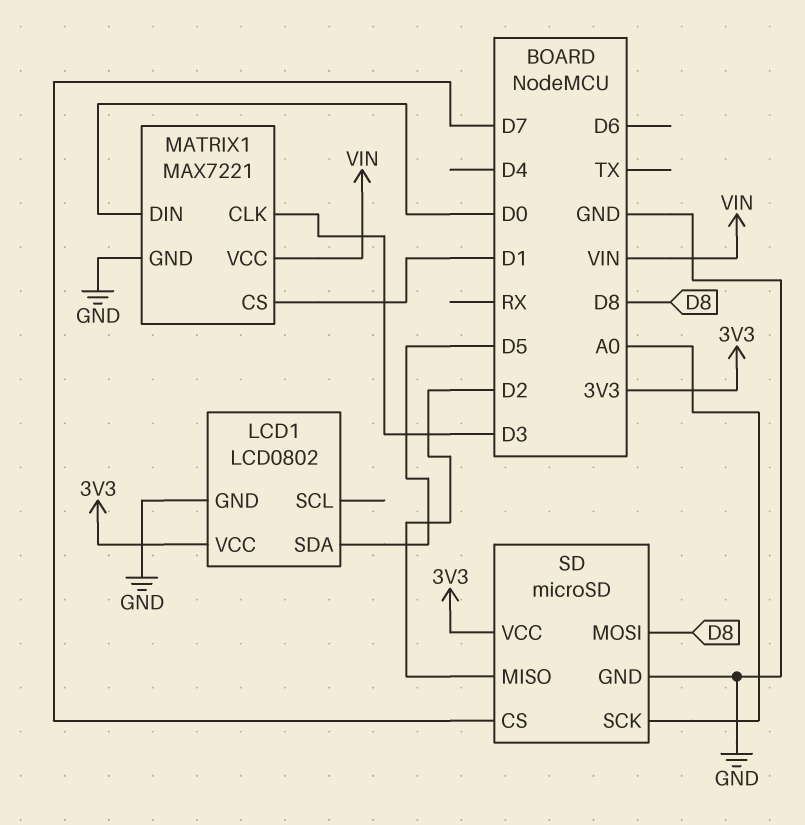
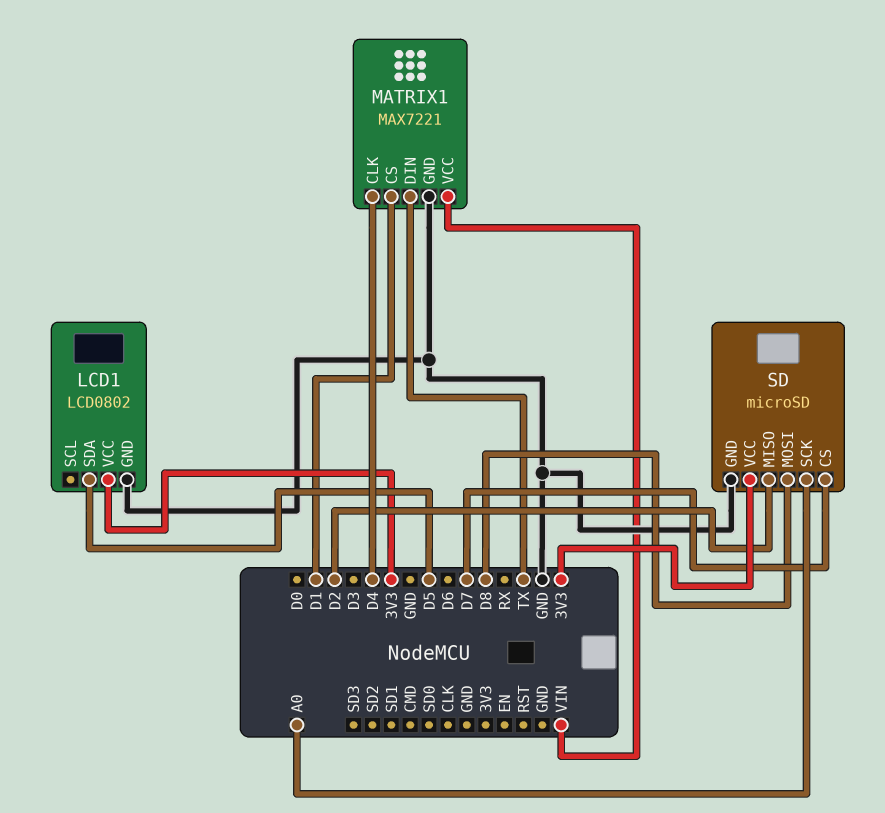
MATRIX1 pin CLK: D3 -> D4
MATRIX1 pin DIN: D0 -> TX

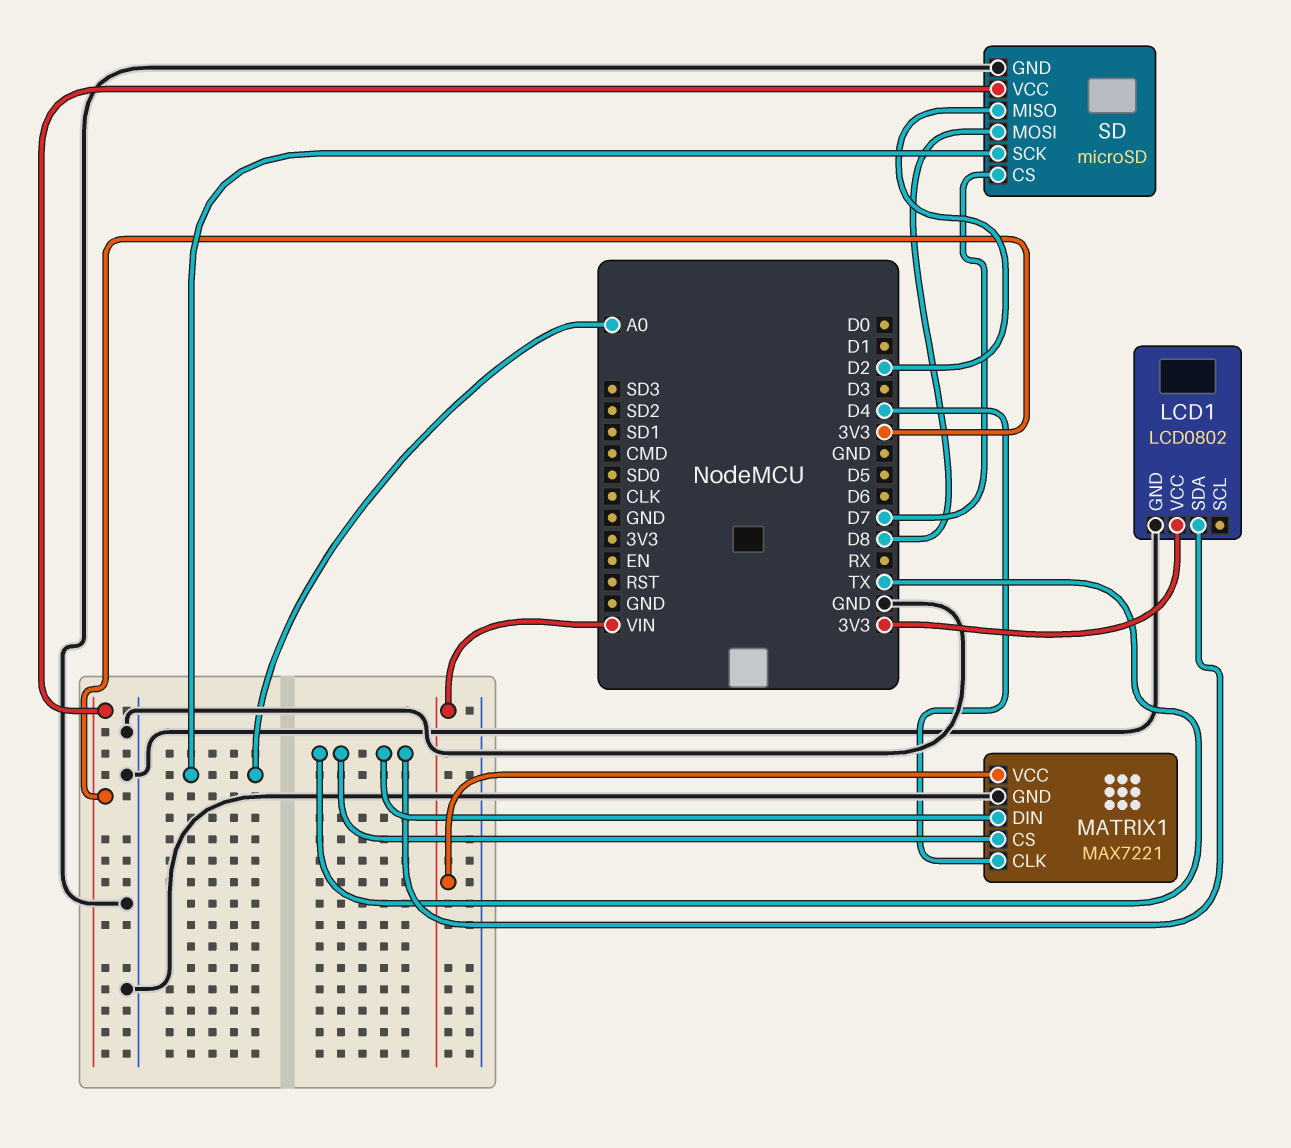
LCD1 pin SDA: D5 -> TX
MATRIX1 pin CS: D1 -> TX

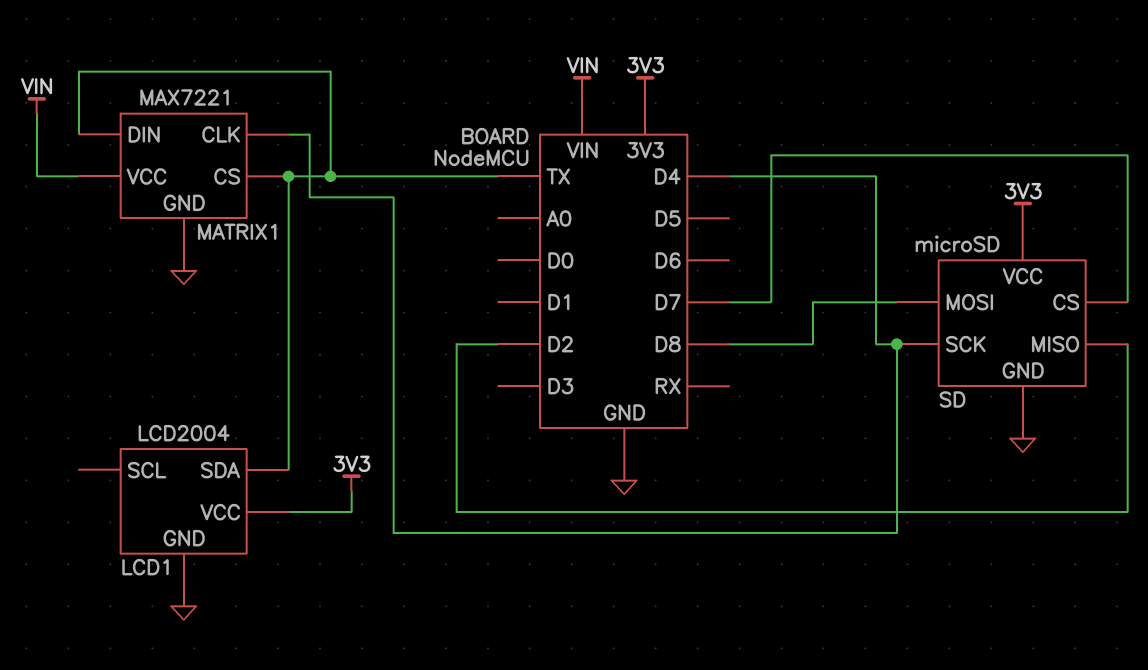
LCD1: LCD0802 -> LCD2004
SD pin SCK: A0 -> D4

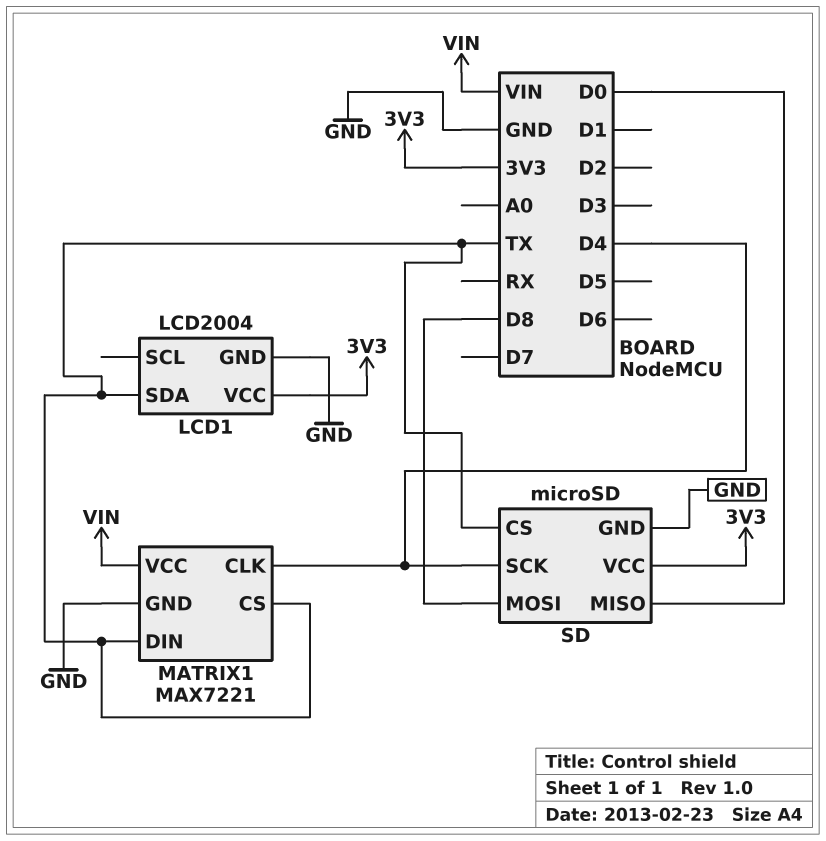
SD pin CS: D7 -> TX
SD pin MISO: D2 -> D0

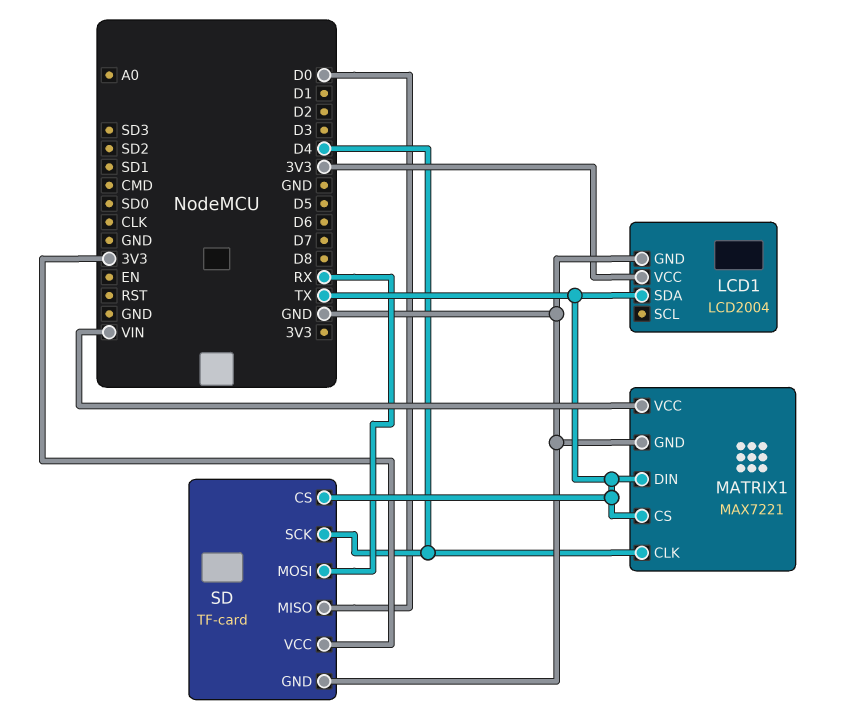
SD: microSD -> TF-card
SD pin MOSI: D8 -> RX

